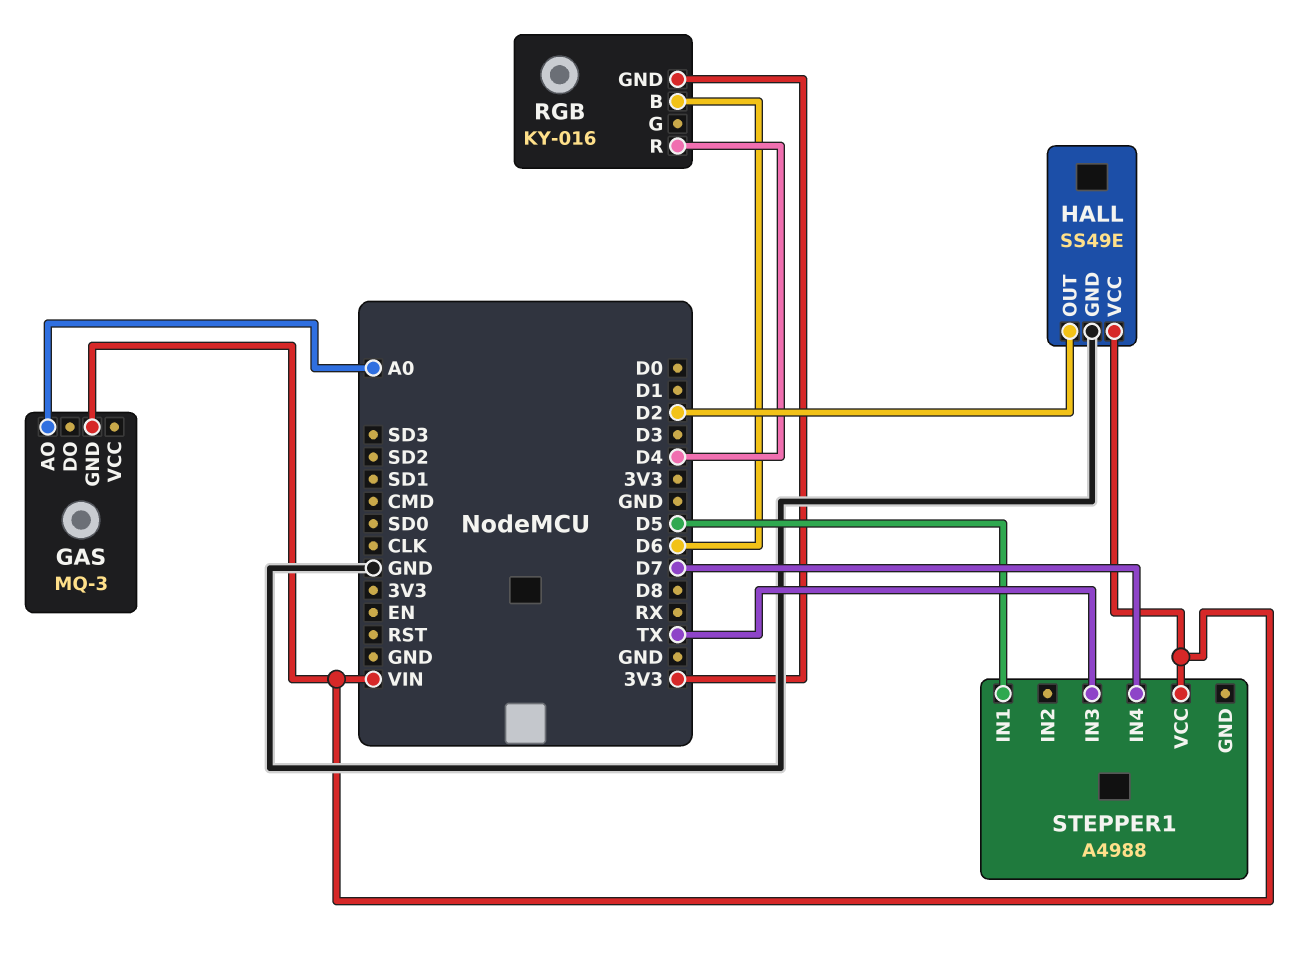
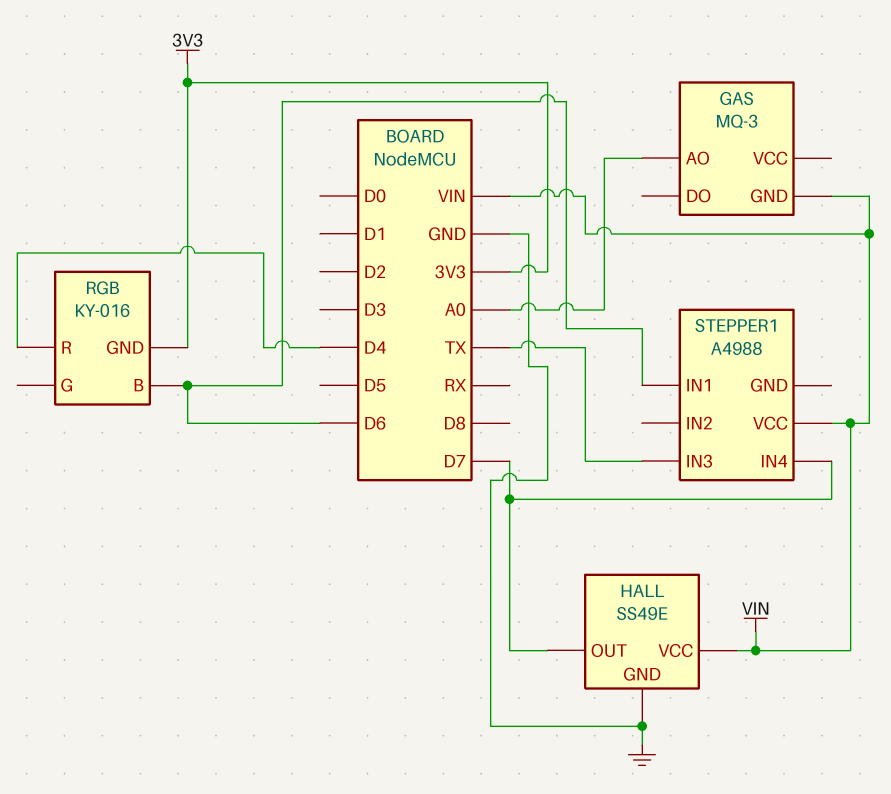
HALL pin OUT: D2 -> D7
STEPPER1 pin IN1: D5 -> D6

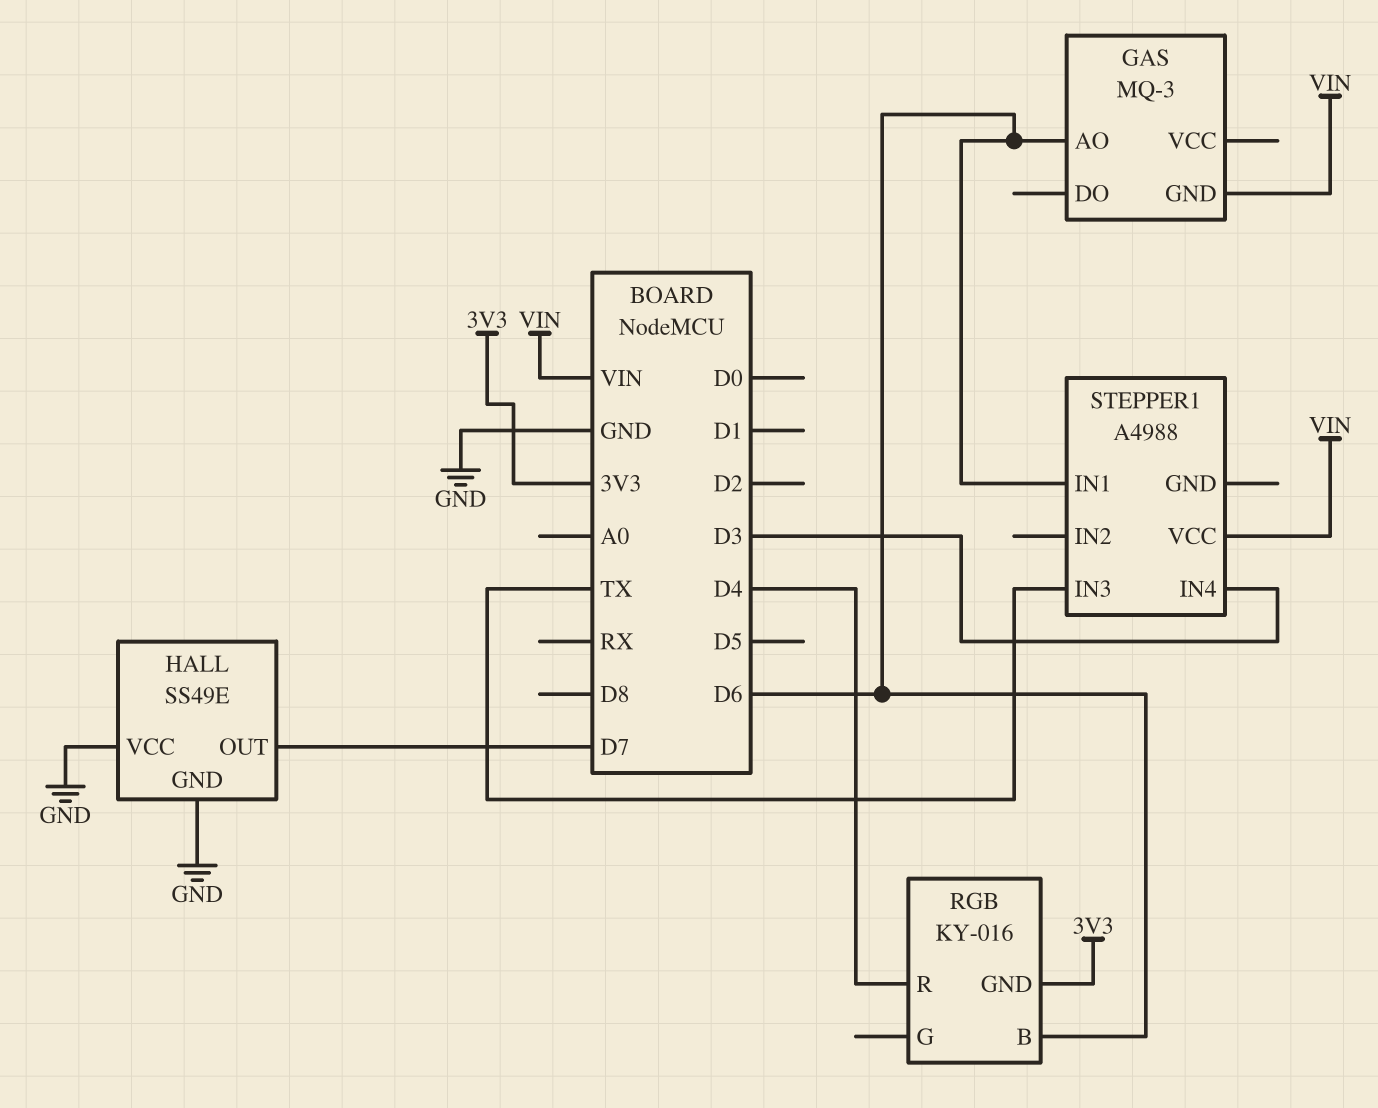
GAS pin AO: A0 -> D6
HALL pin VCC: VIN -> GND
STEPPER1 pin IN4: D7 -> D3

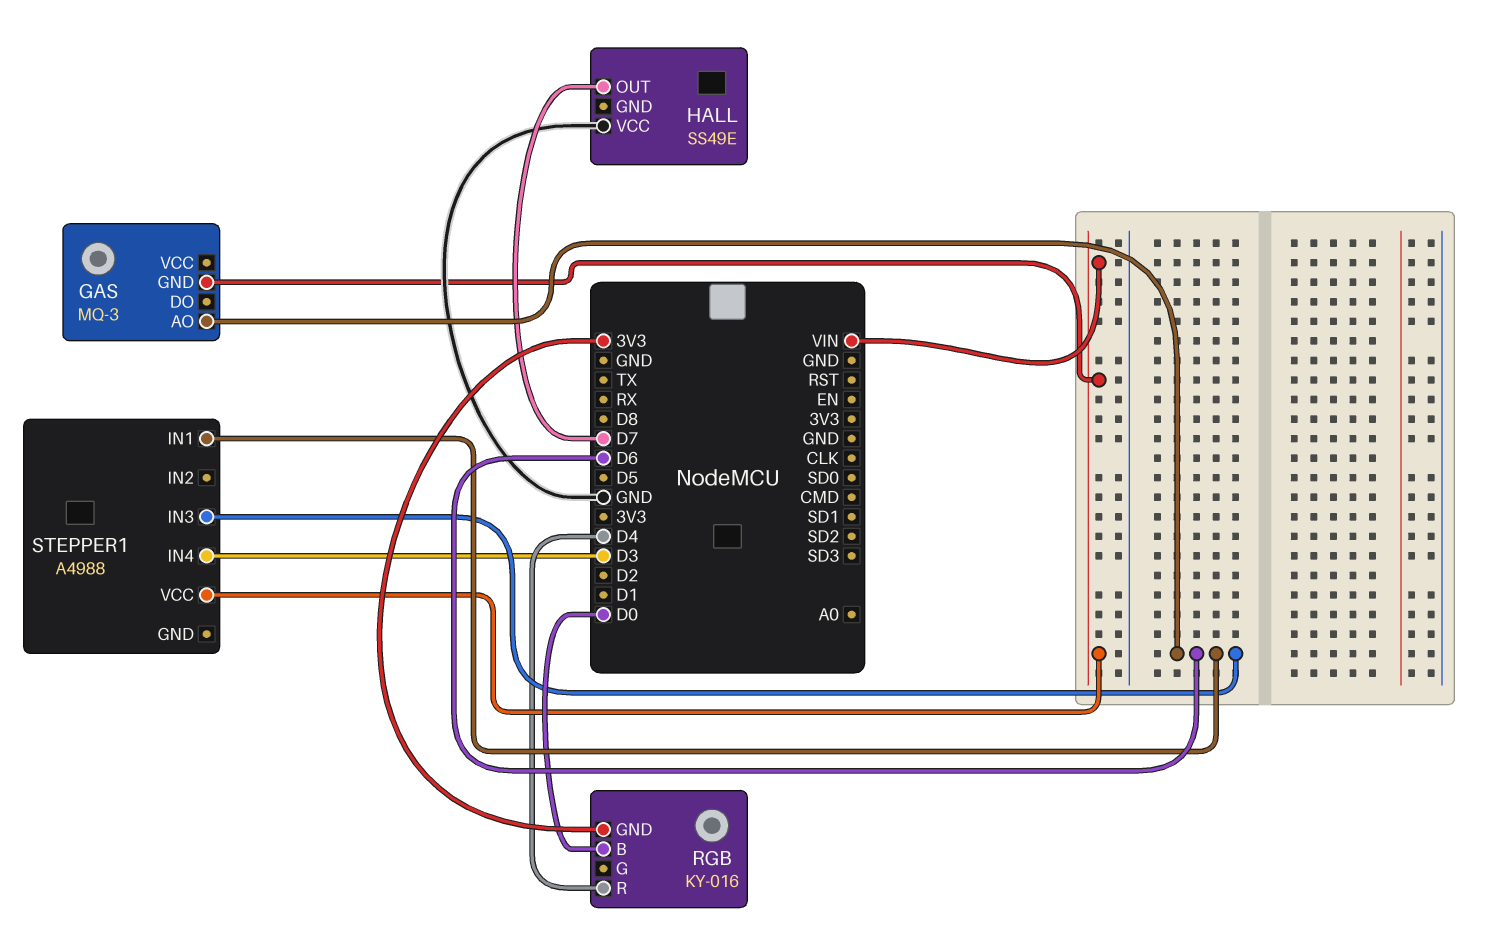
HALL pin GND: GND -> none
RGB pin B: D6 -> D0
STEPPER1 pin IN3: TX -> D6

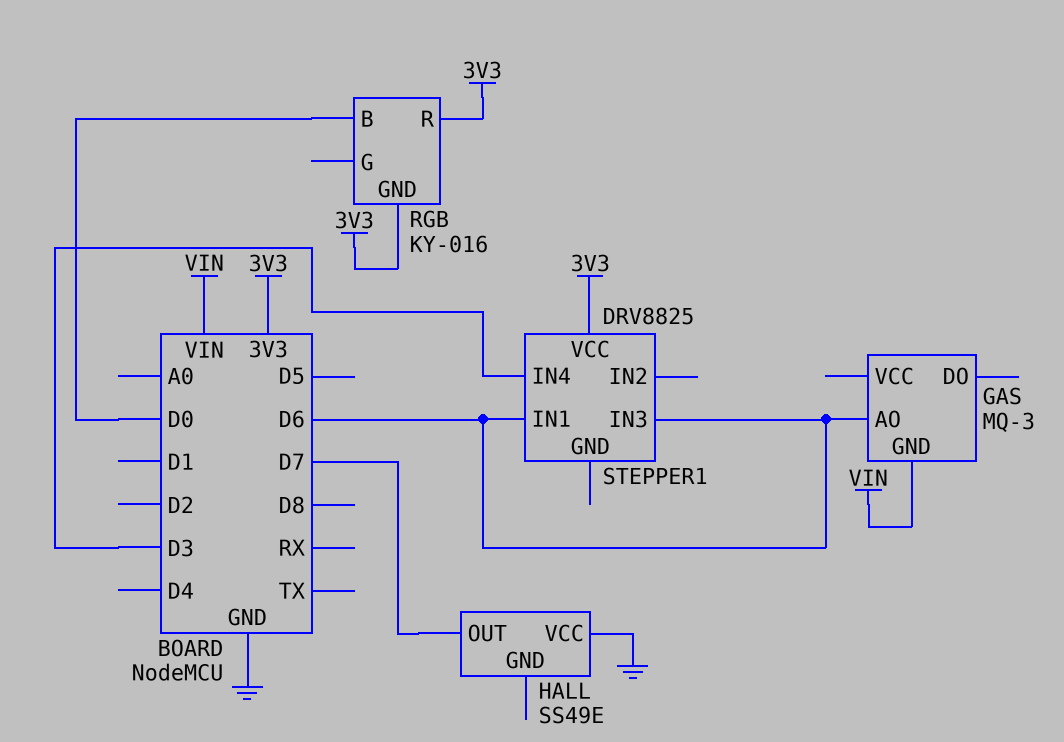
RGB pin R: D4 -> 3V3
STEPPER1: A4988 -> DRV8825
STEPPER1 pin VCC: VIN -> 3V3

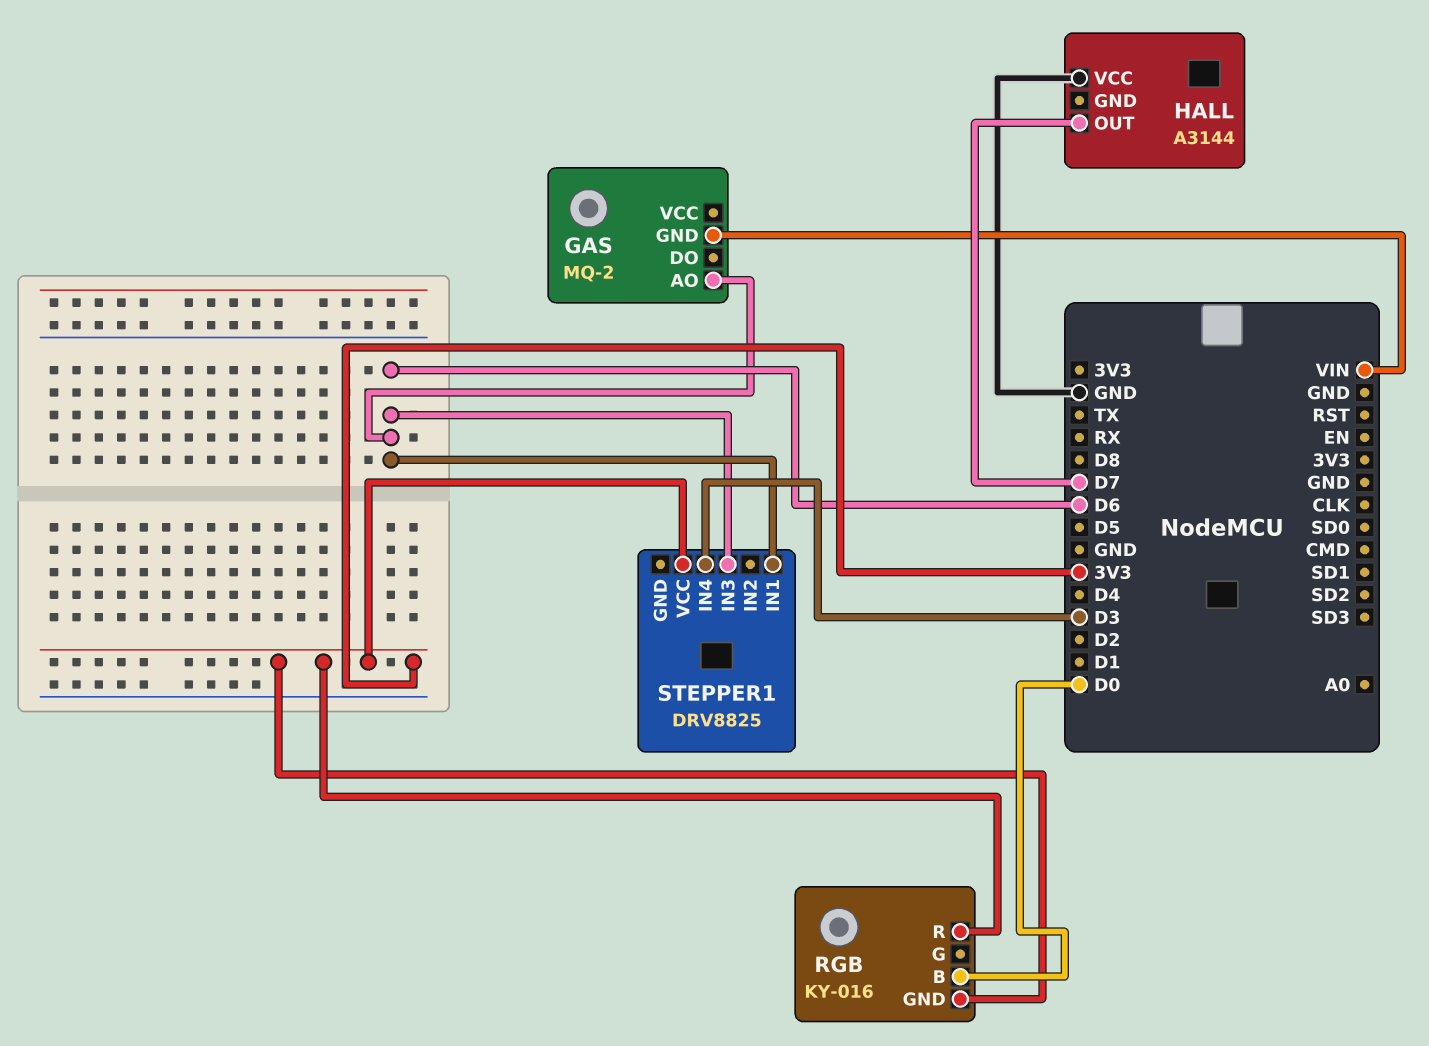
GAS: MQ-3 -> MQ-2
HALL: SS49E -> A3144

